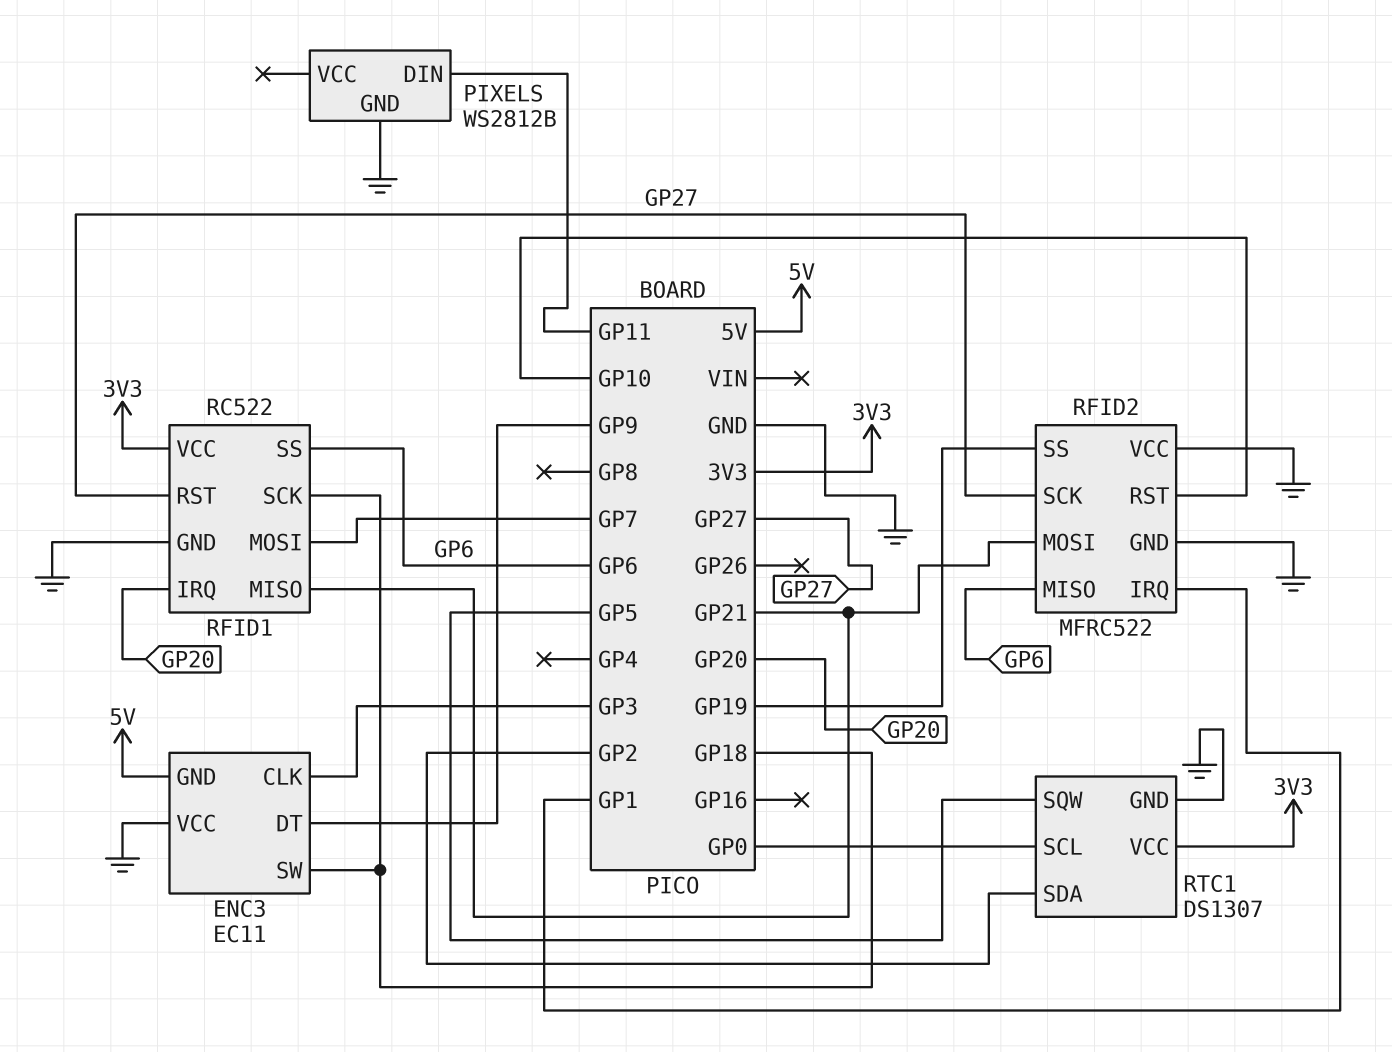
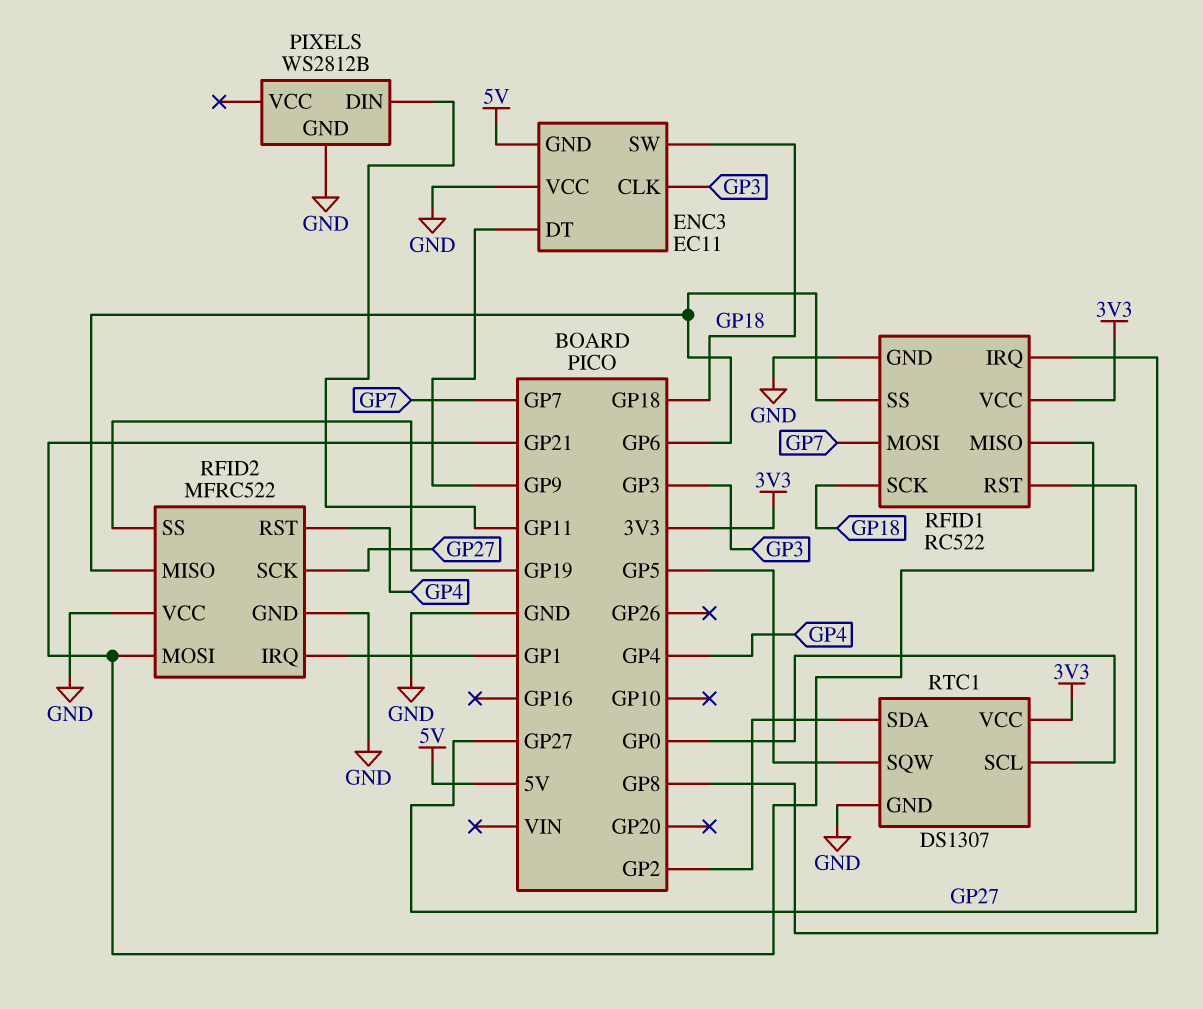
RFID1 pin IRQ: GP20 -> GP8
RFID2 pin RST: GP10 -> GP4

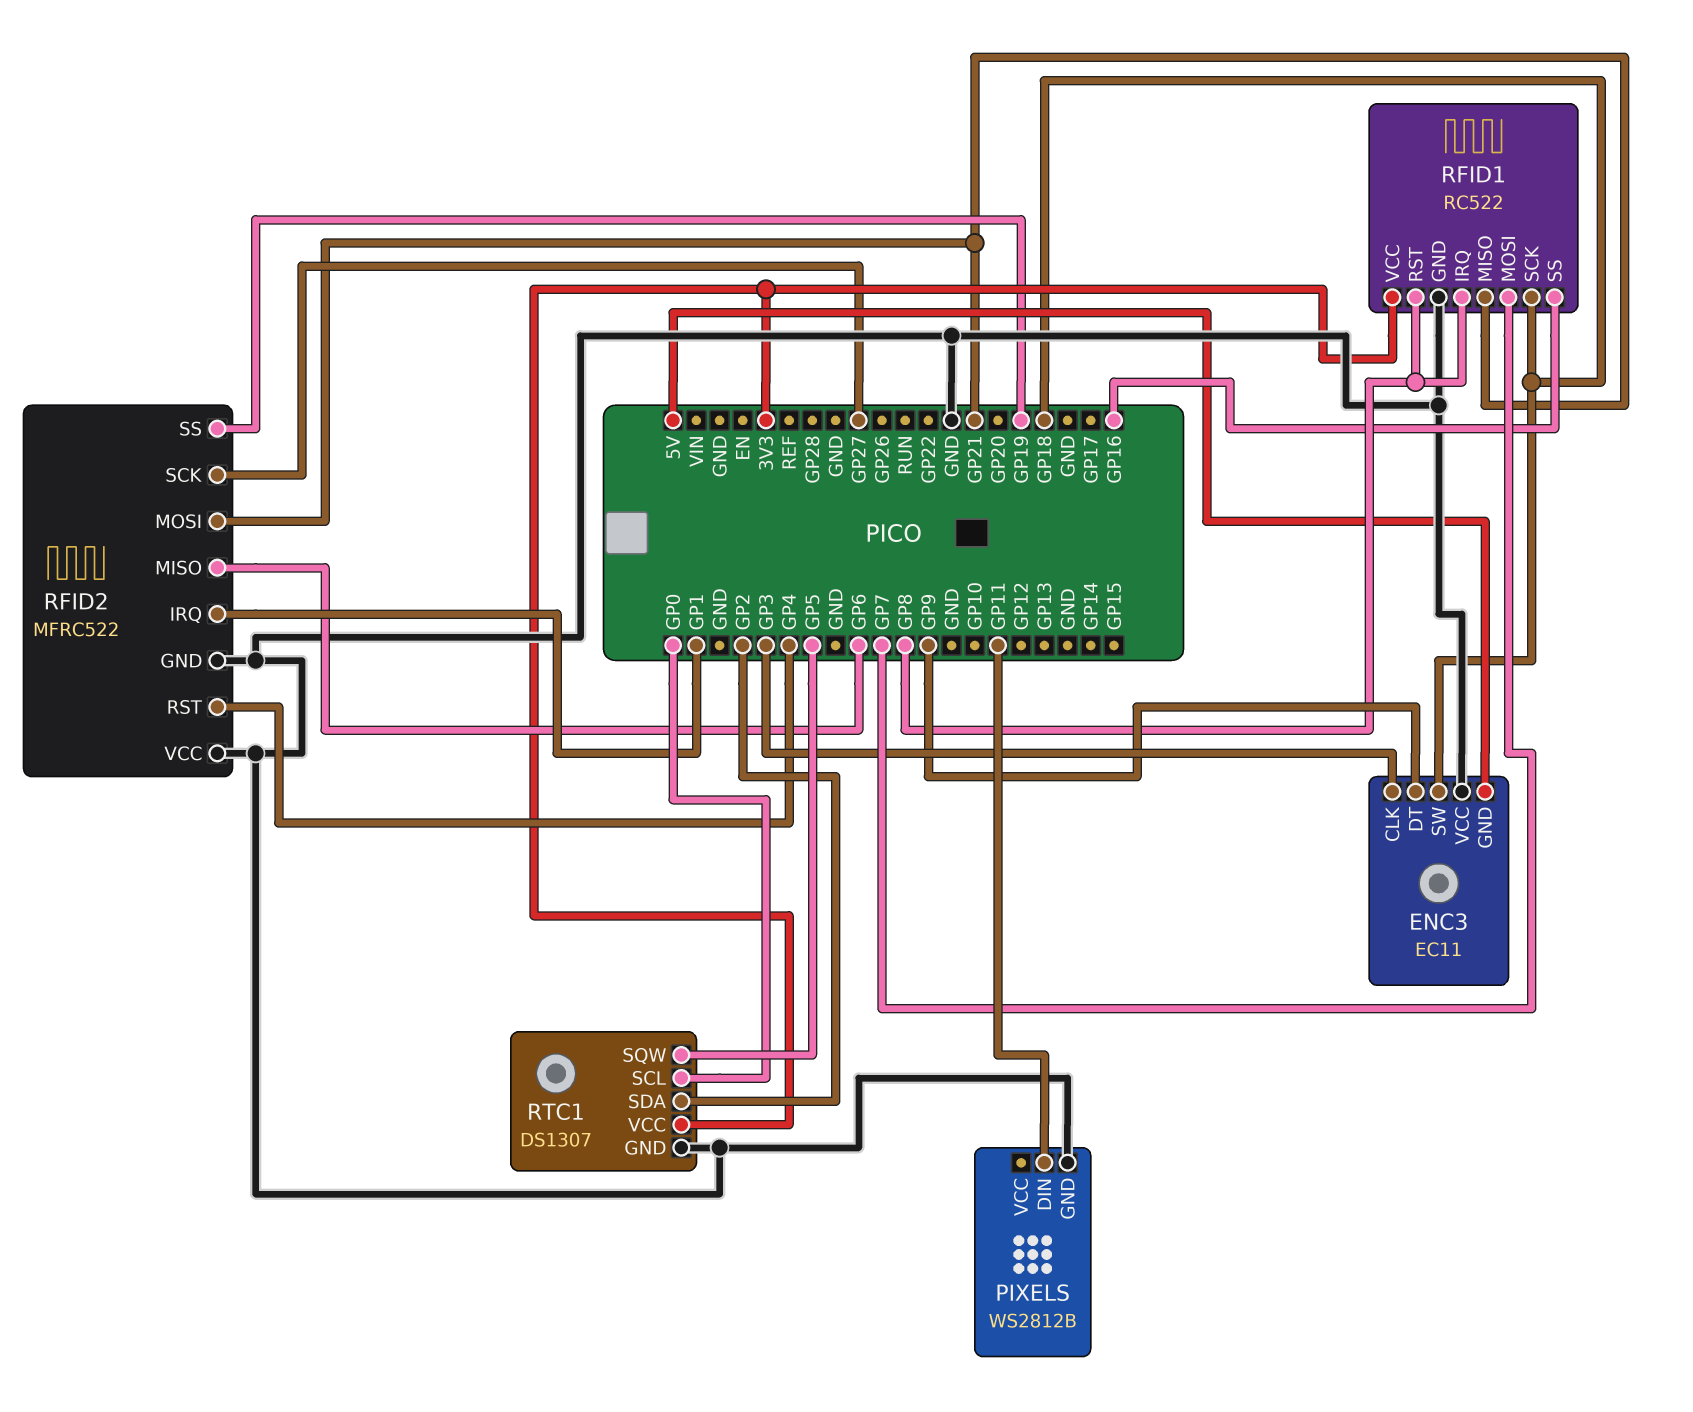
RFID1 pin RST: GP27 -> GP8
RFID1 pin SS: GP6 -> GP16

